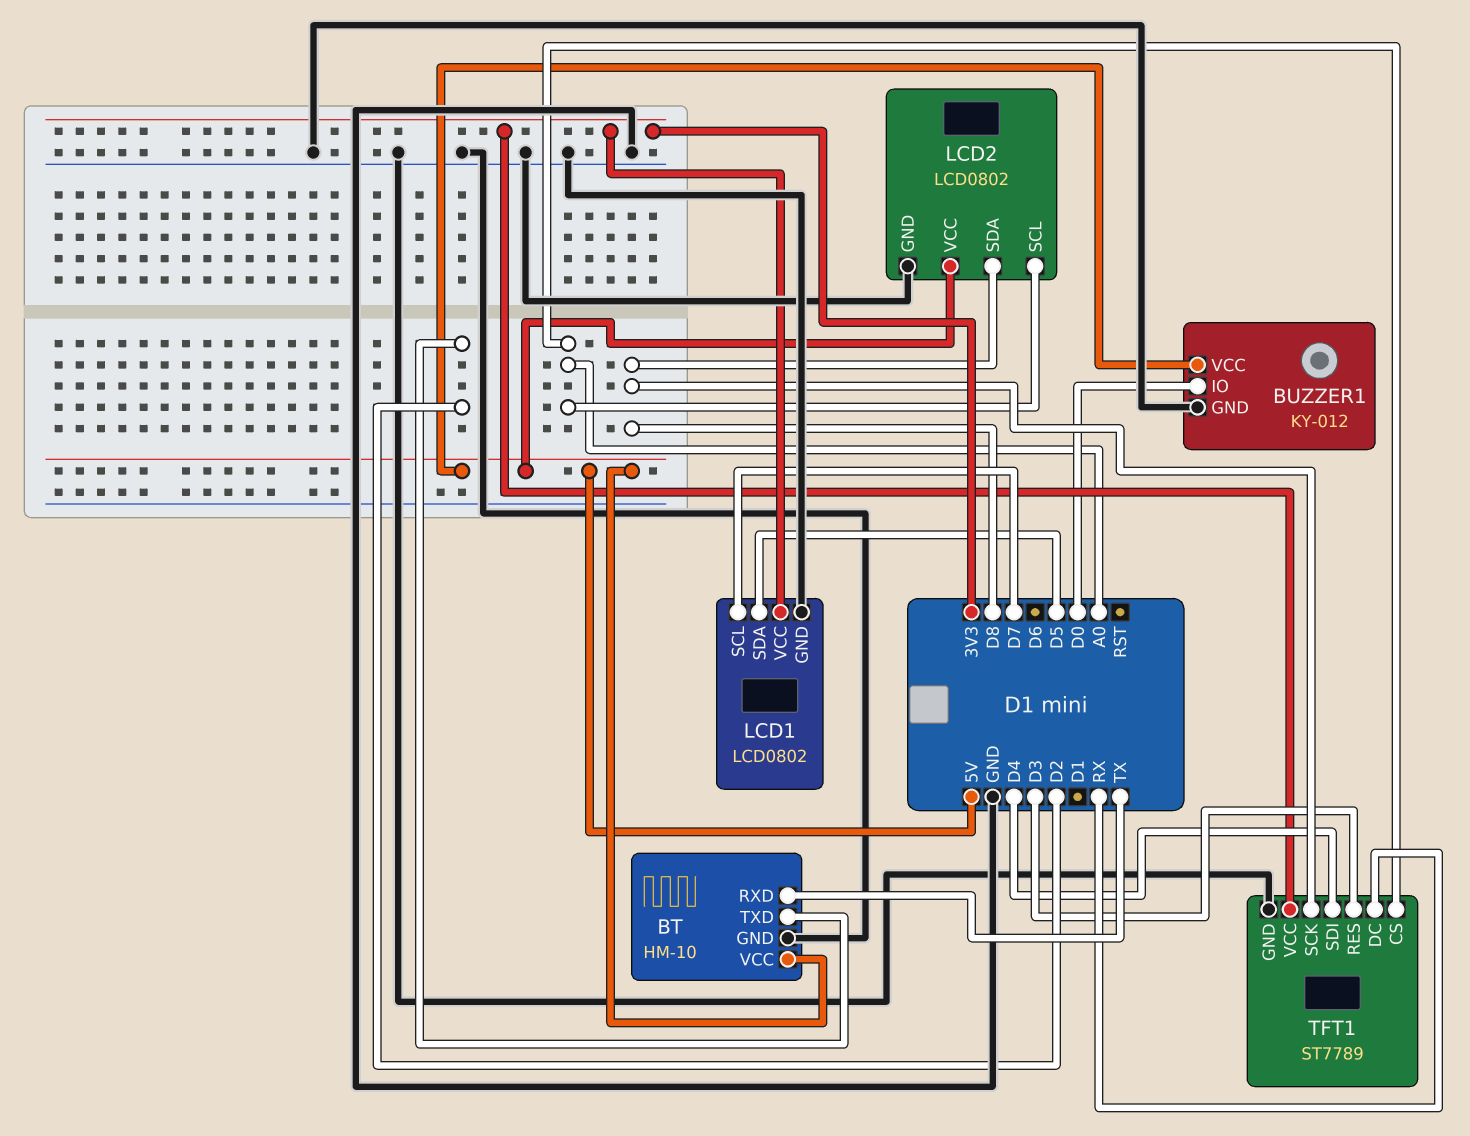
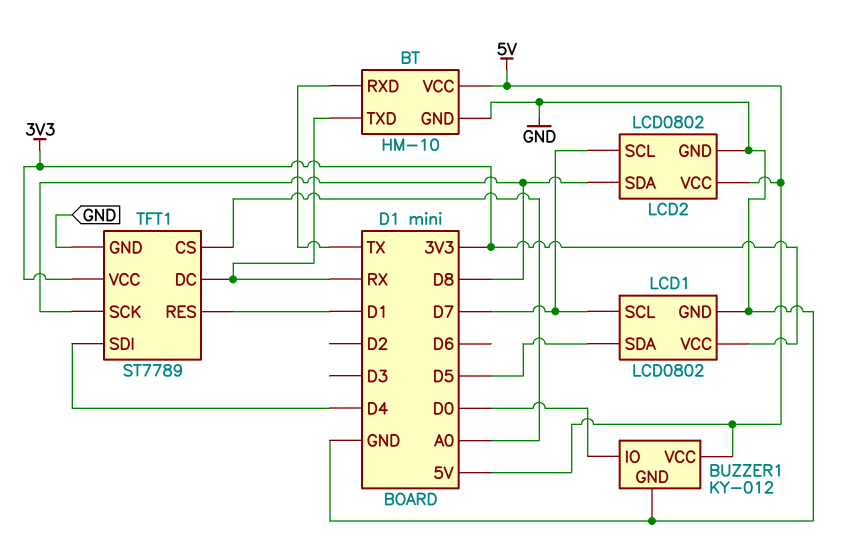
BT pin TXD: D2 -> RX
LCD2 pin SCL: A0 -> D7
TFT1 pin RES: D3 -> D1

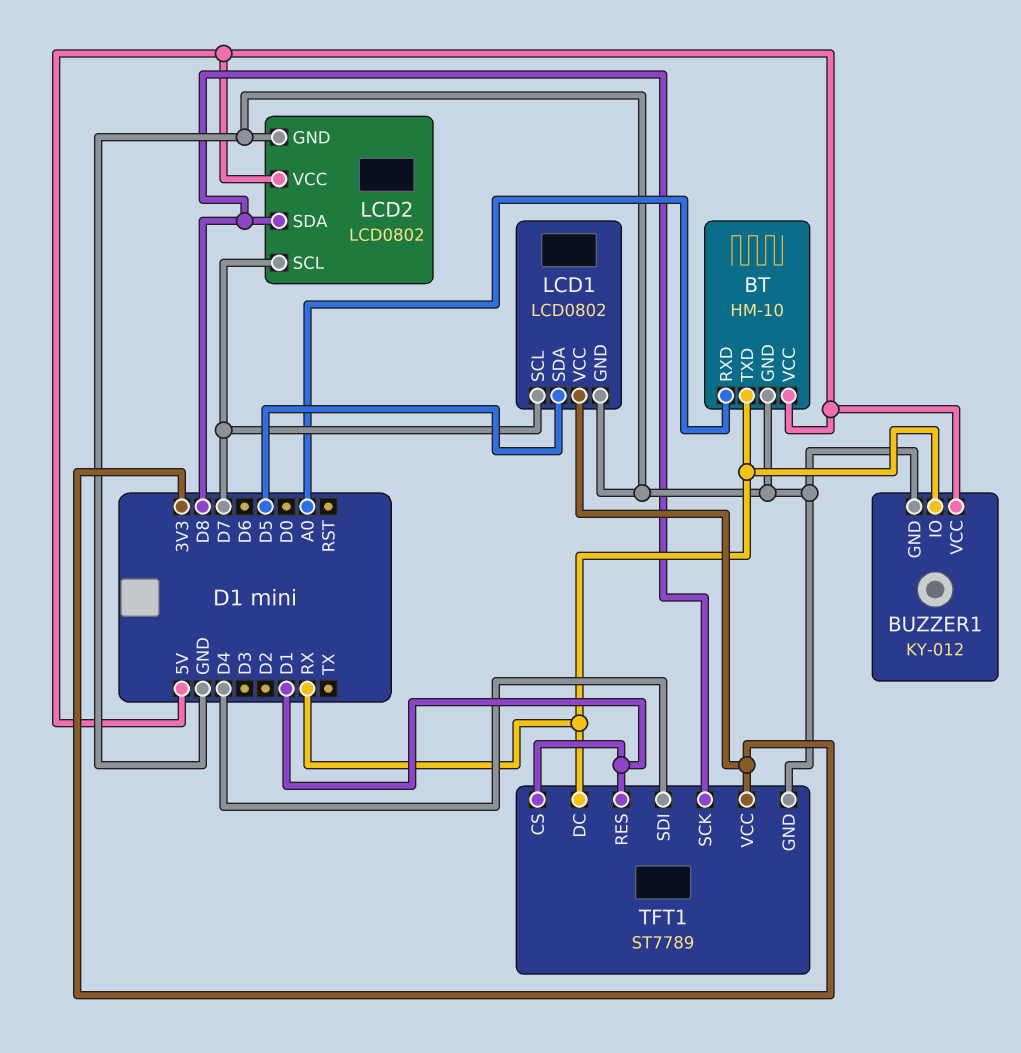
BT pin RXD: TX -> A0
BUZZER1 pin IO: D0 -> RX
TFT1 pin CS: A0 -> D1

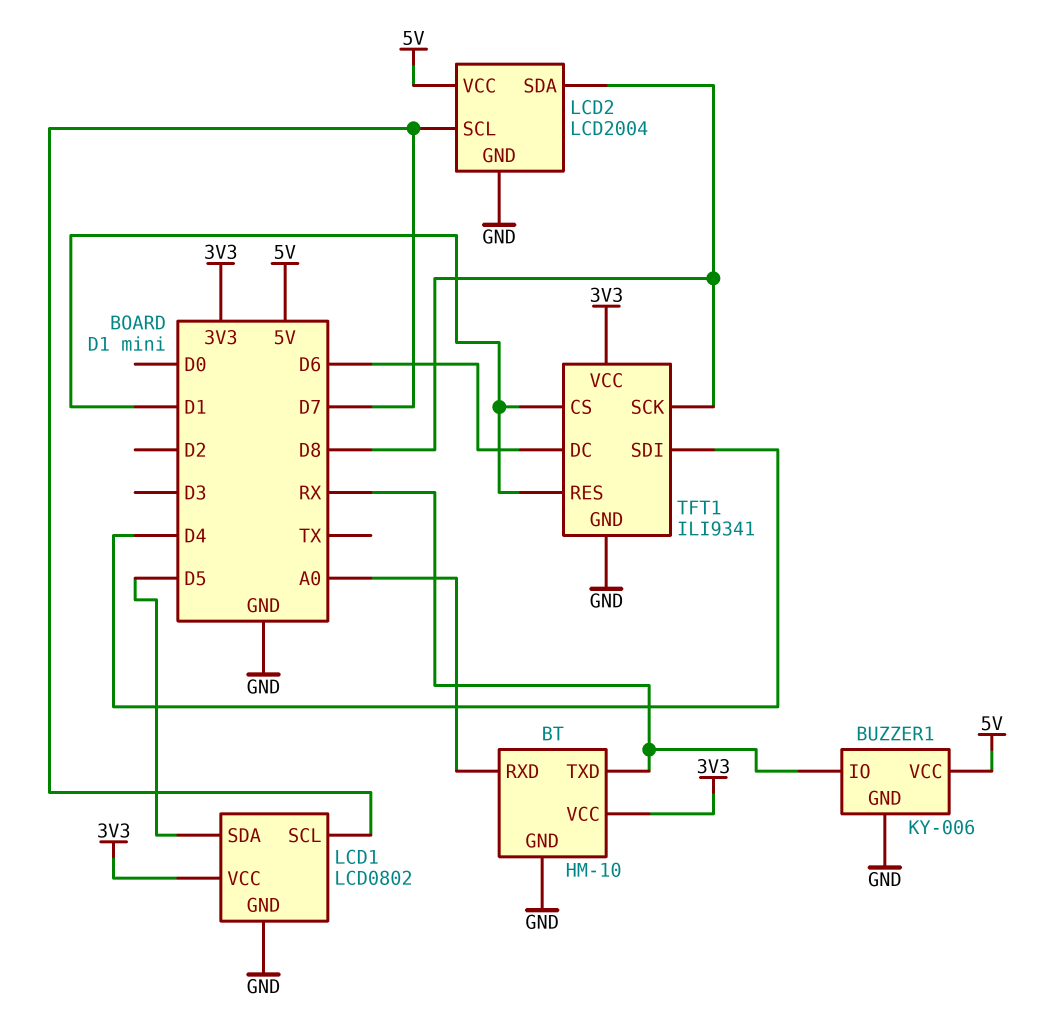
BT pin VCC: 5V -> 3V3
BUZZER1: KY-012 -> KY-006
LCD2: LCD0802 -> LCD2004
TFT1: ST7789 -> ILI9341
TFT1 pin DC: RX -> D6

